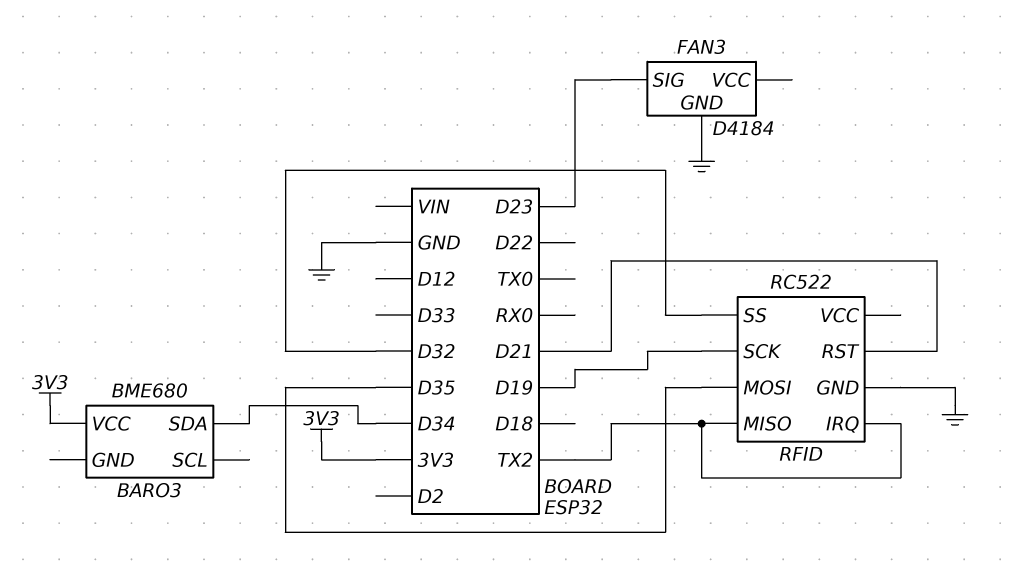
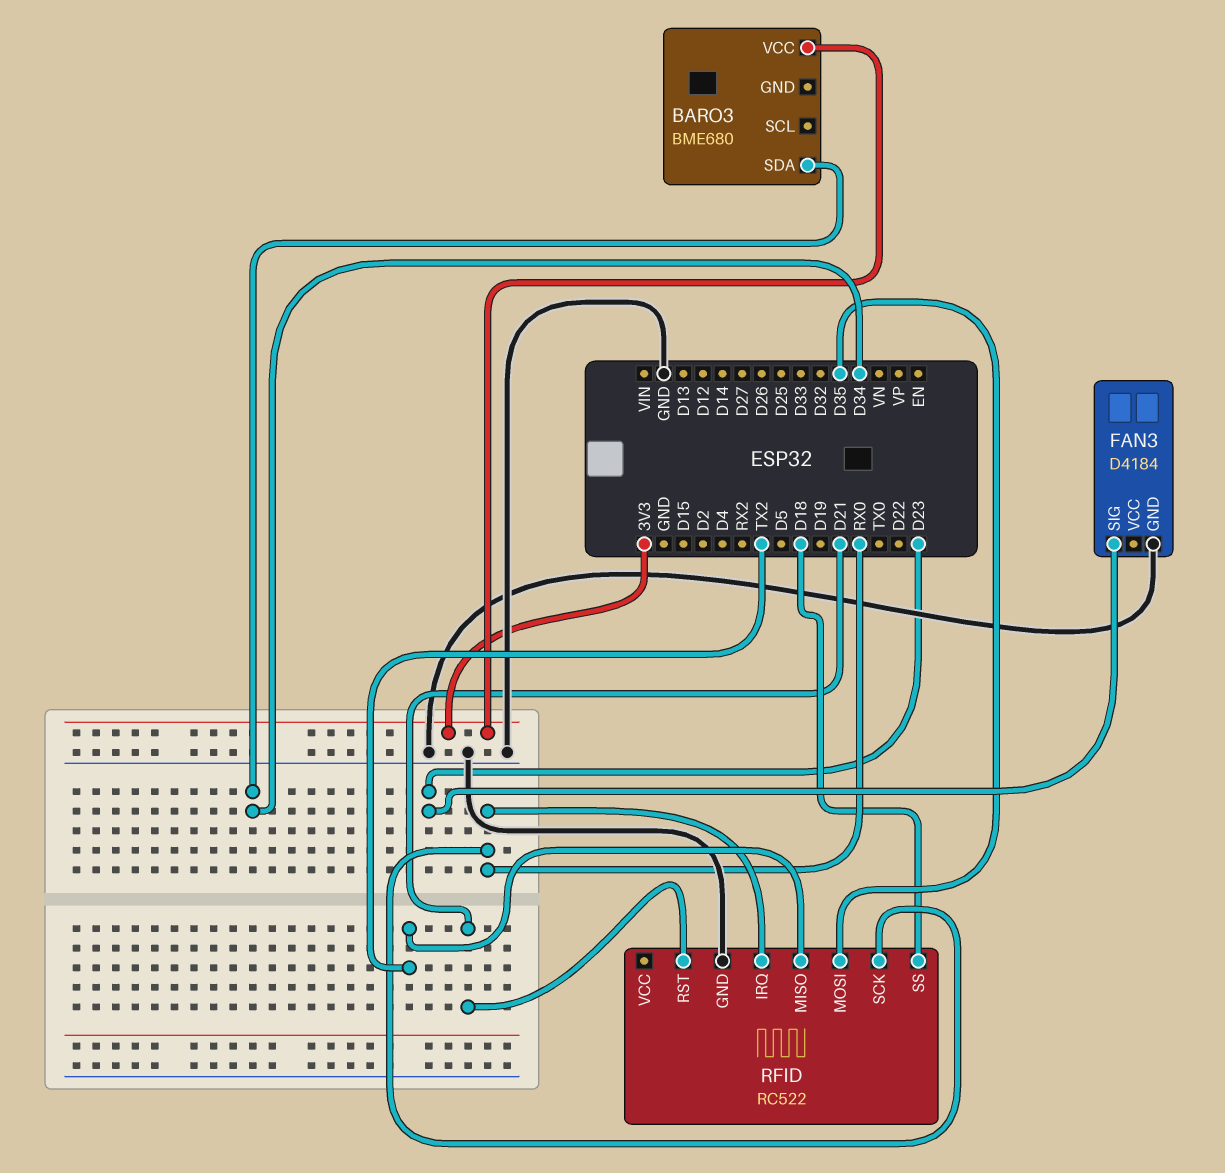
RFID pin IRQ: TX2 -> RX0
RFID pin SCK: D19 -> RX0
RFID pin SS: D32 -> D18

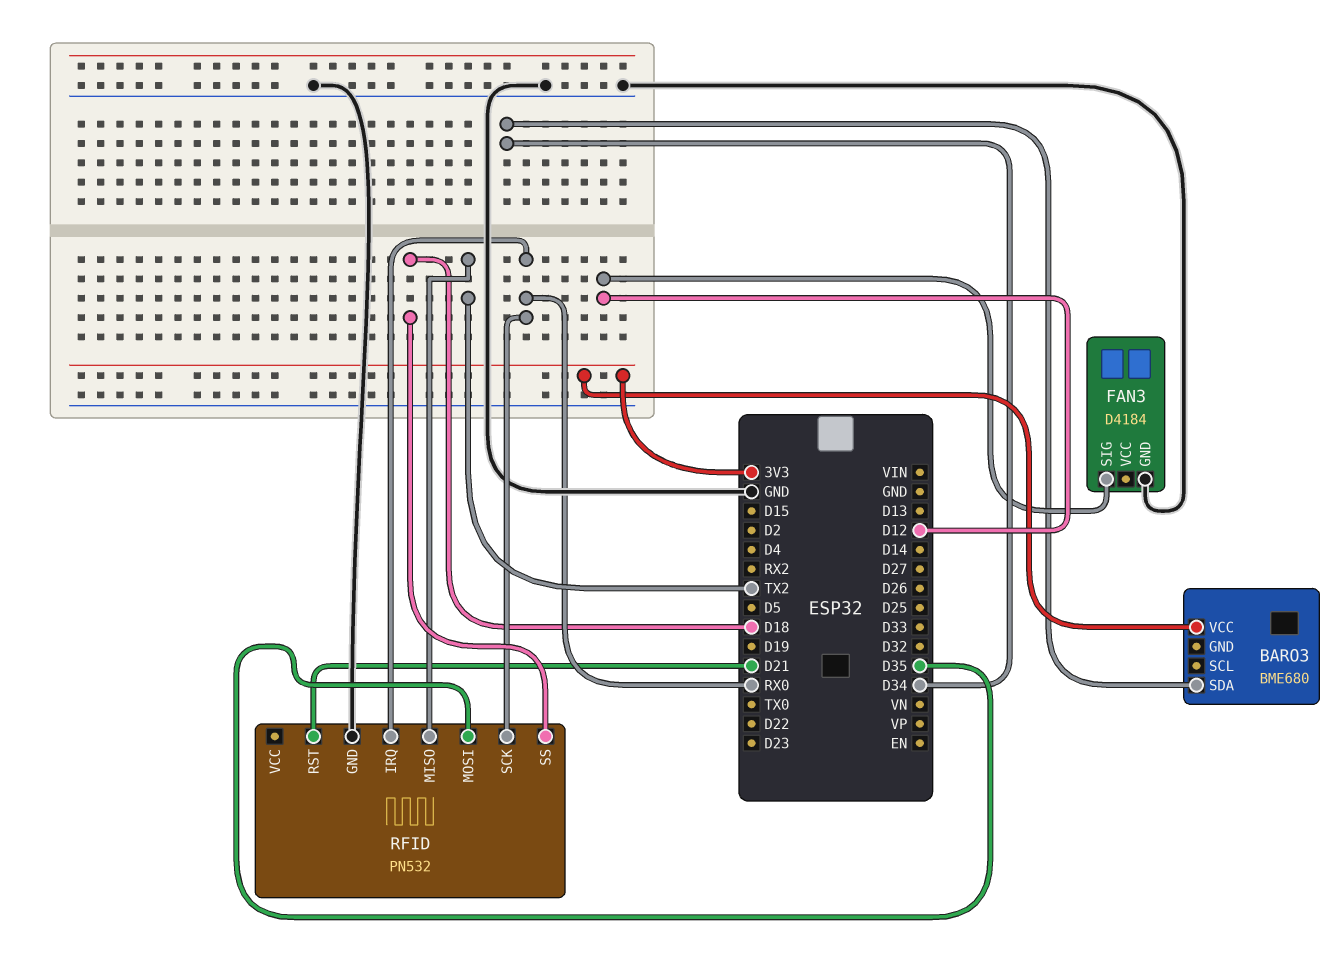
FAN3 pin SIG: D23 -> D12
RFID: RC522 -> PN532

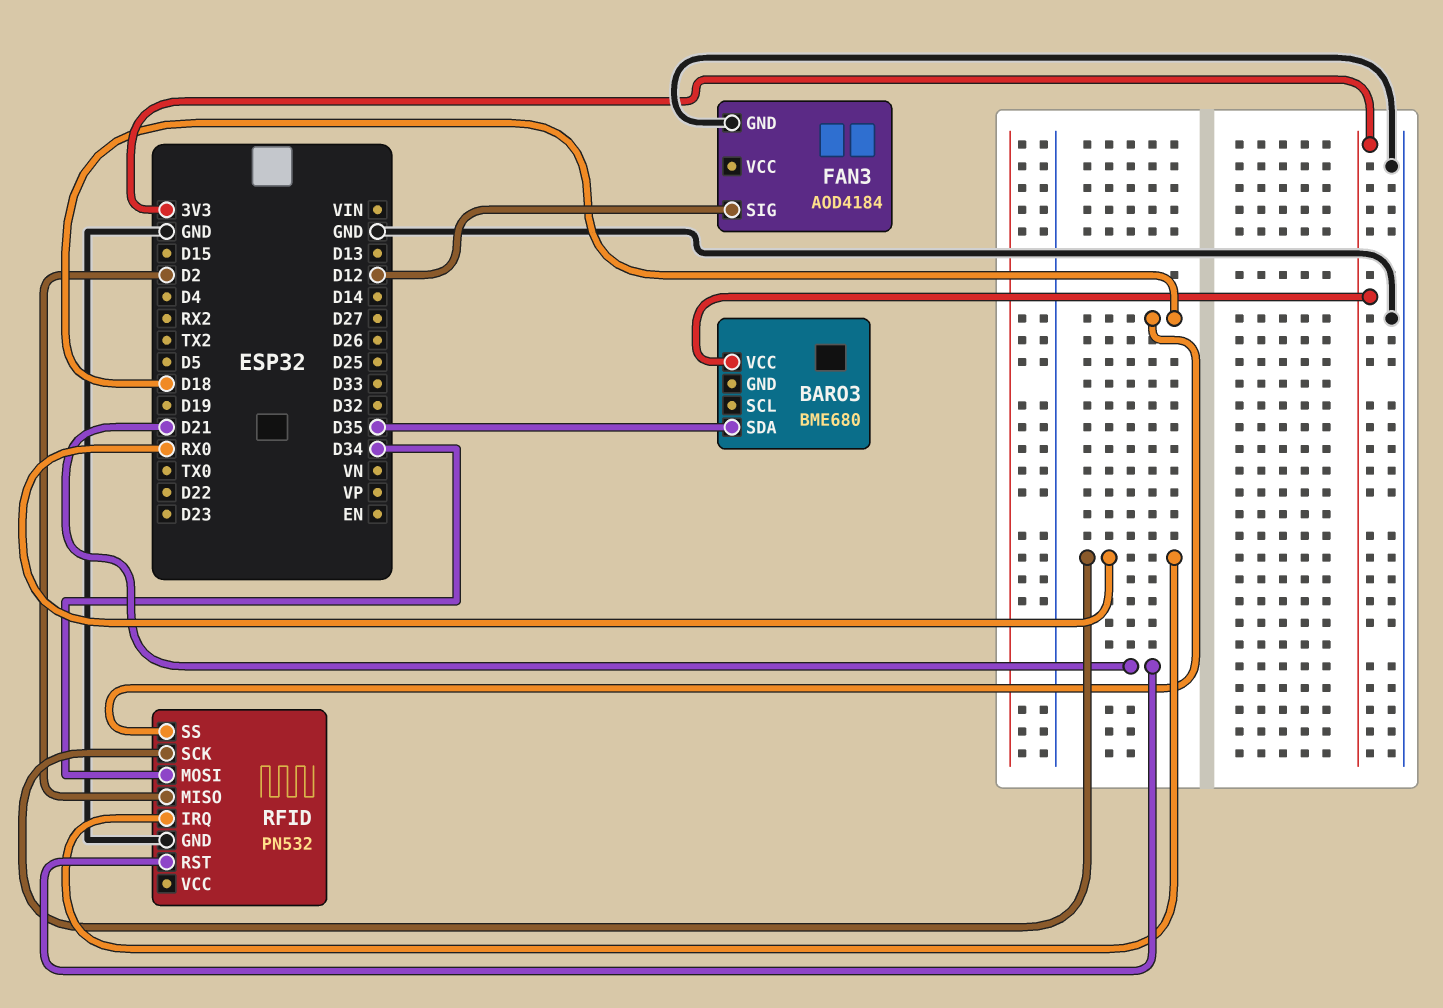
BARO3 pin SDA: D34 -> D35
FAN3: D4184 -> AOD4184
RFID pin MISO: TX2 -> D2
RFID pin MOSI: D35 -> D34

